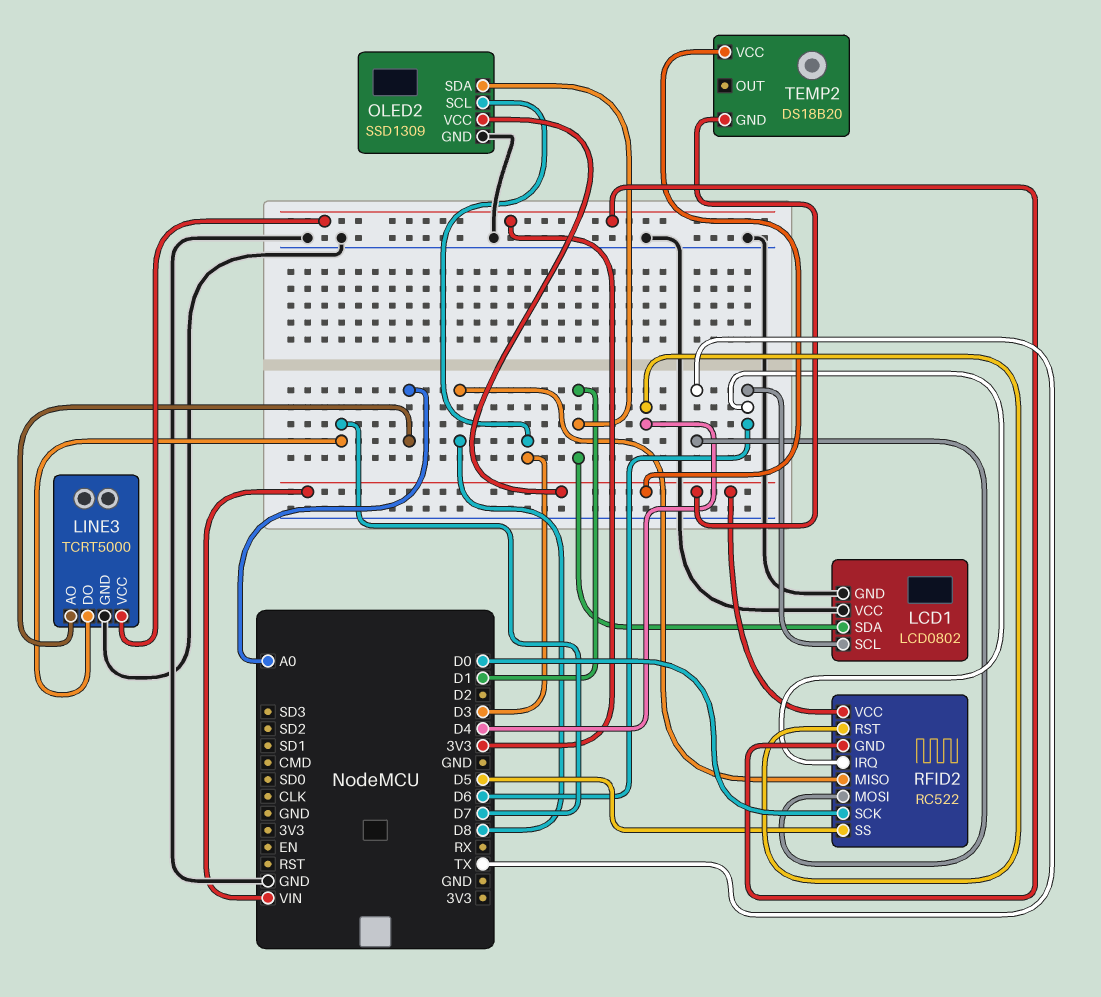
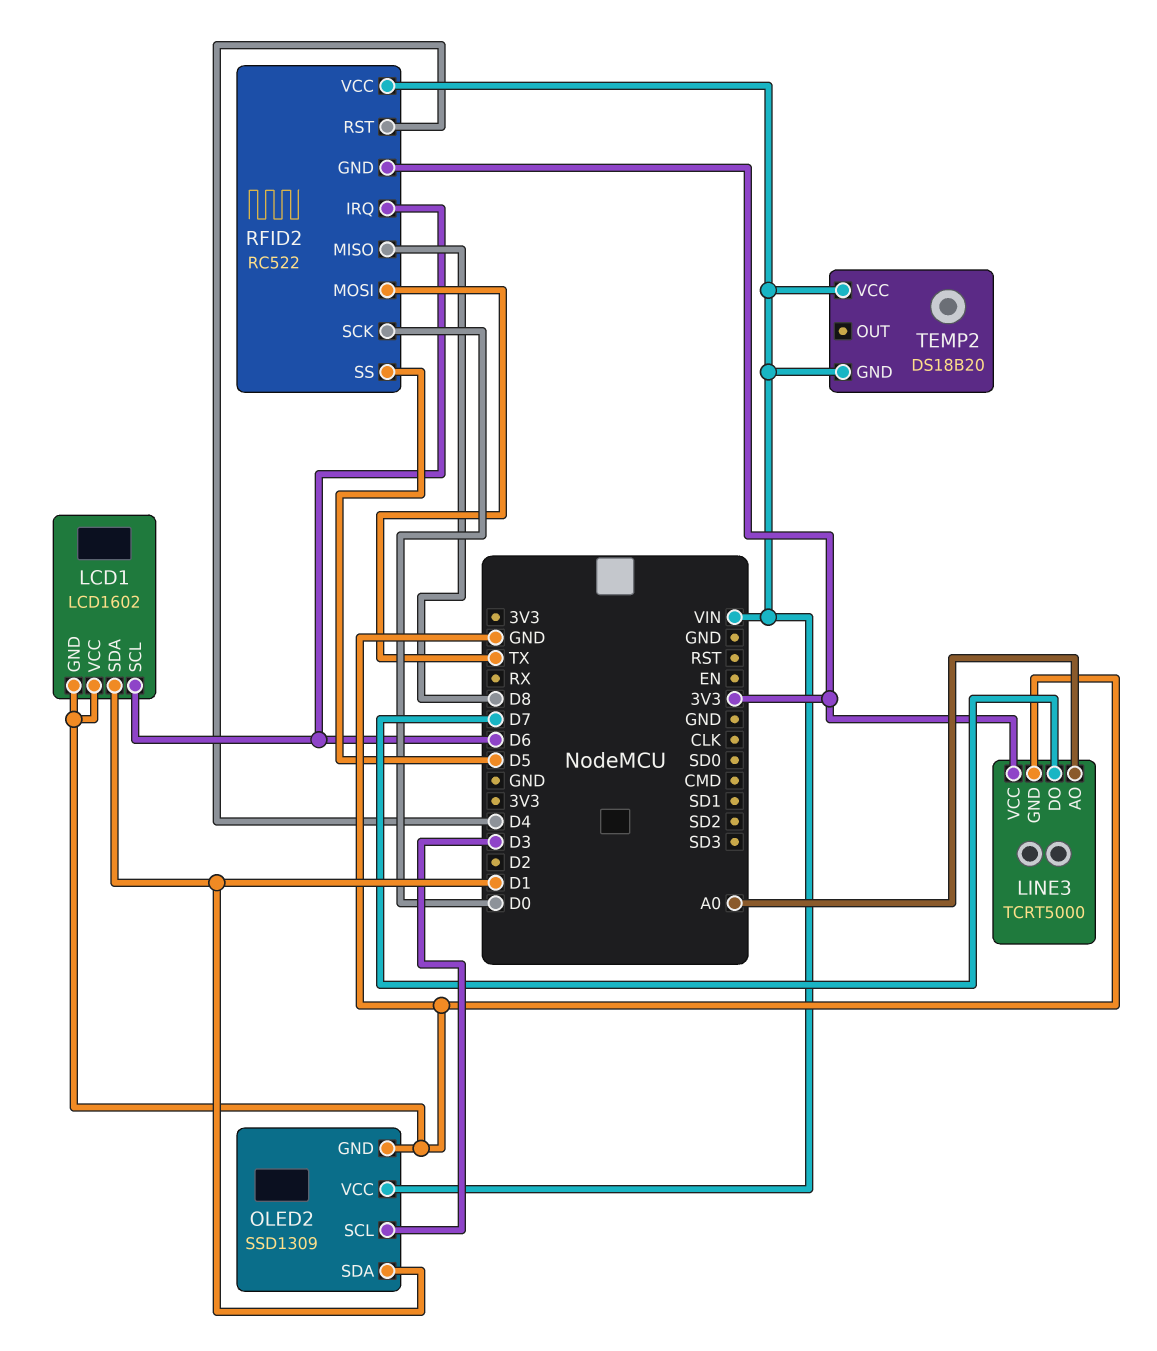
LCD1: LCD0802 -> LCD1602

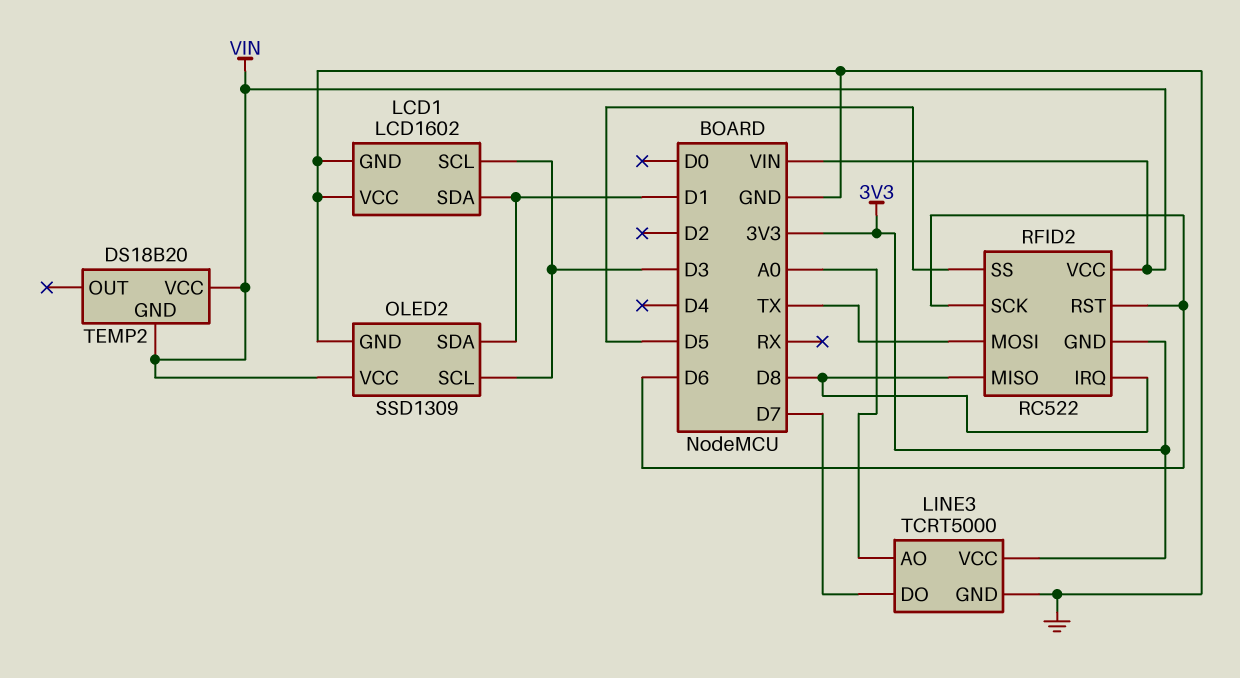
LCD1 pin SCL: D6 -> D3
RFID2 pin IRQ: D6 -> D8
RFID2 pin RST: D4 -> D6
RFID2 pin SCK: D0 -> D6

